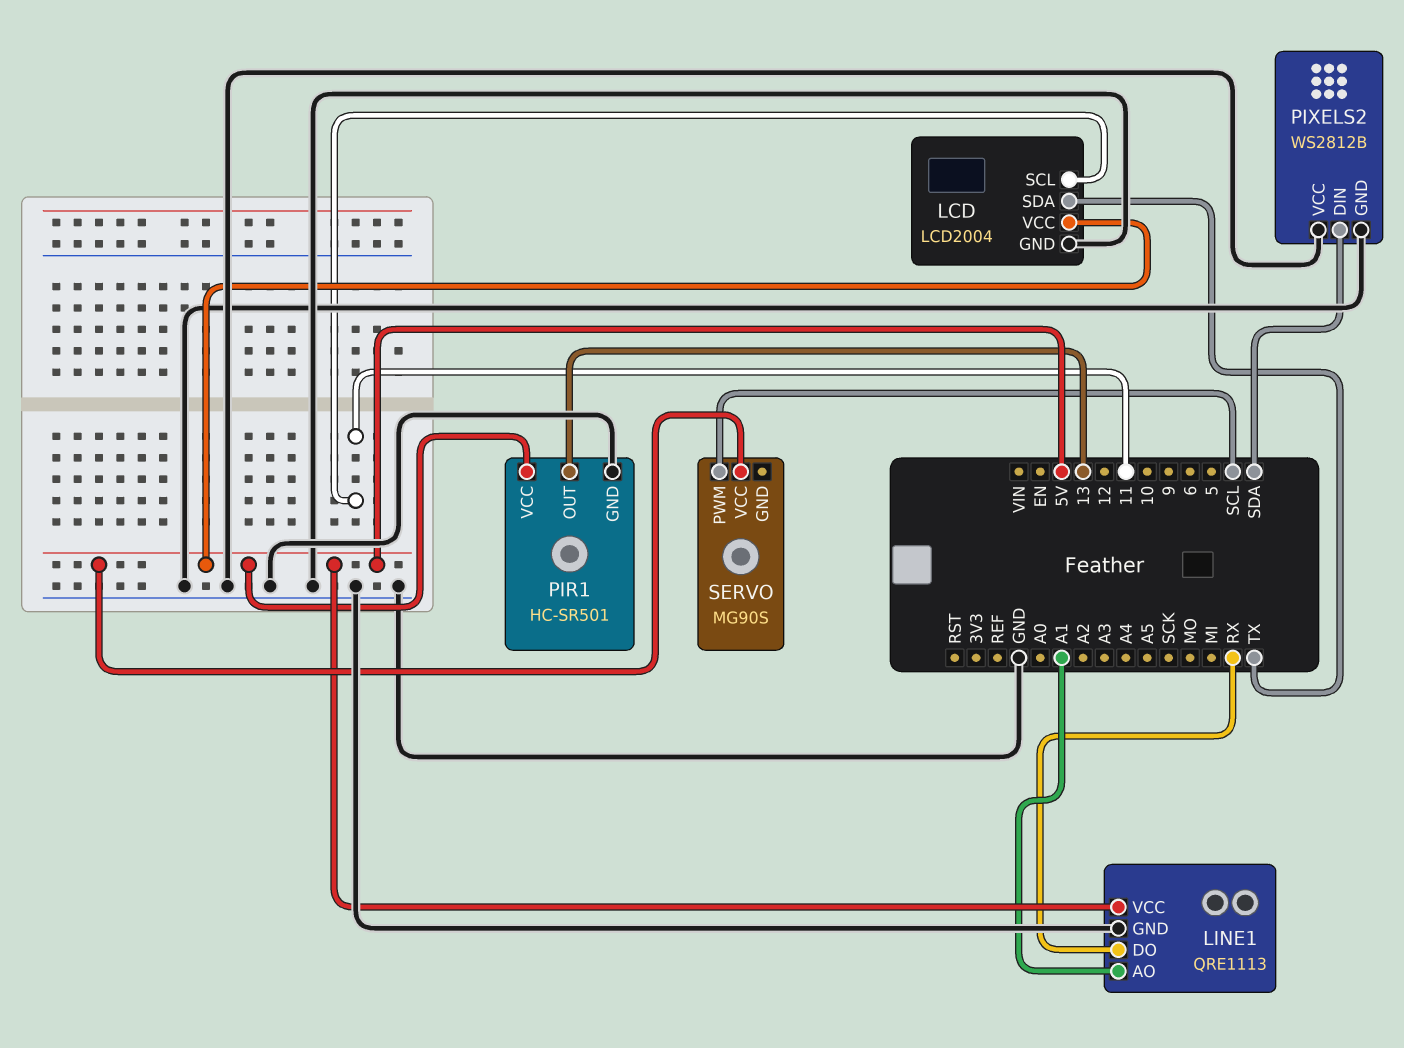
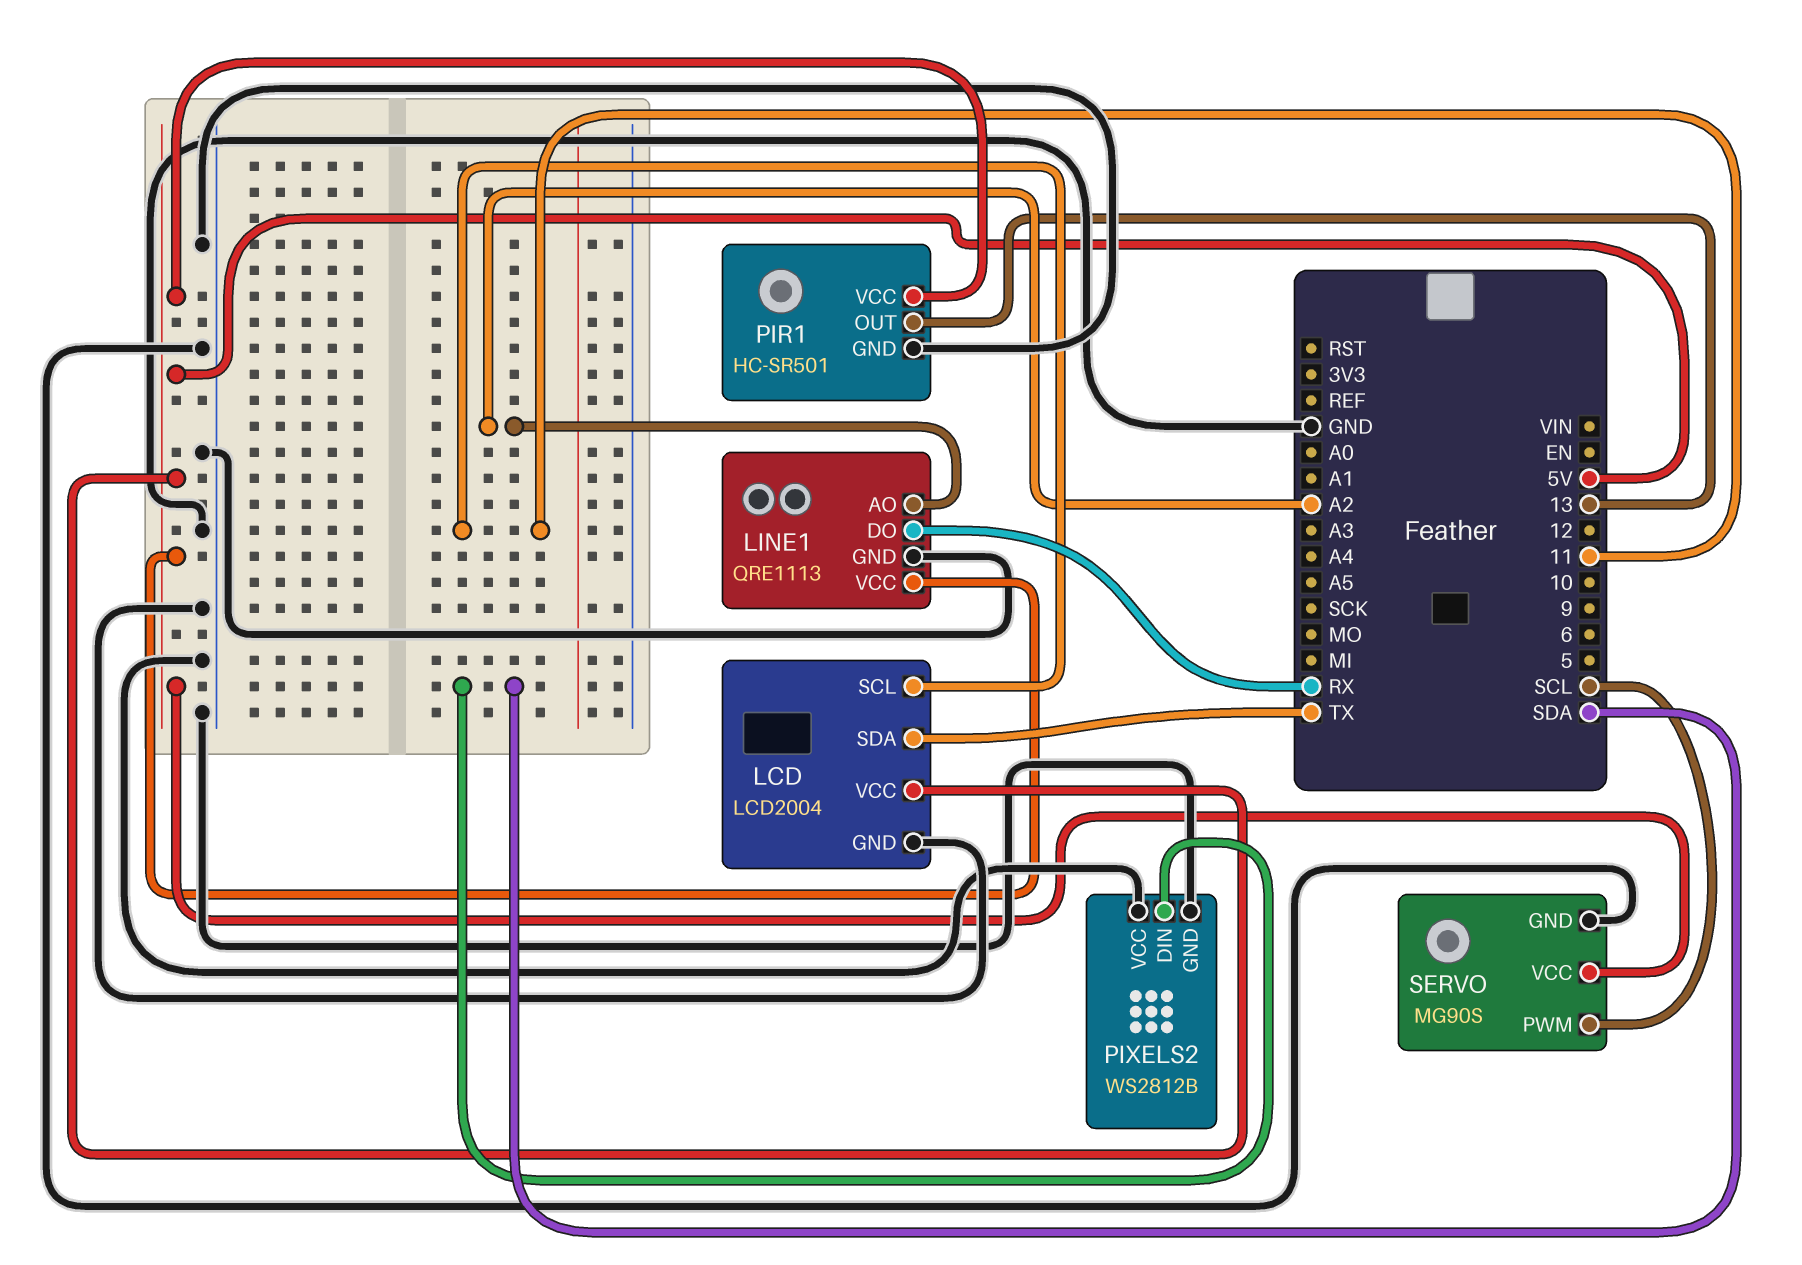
LINE1 pin AO: A1 -> A2
SERVO pin GND: none -> GND

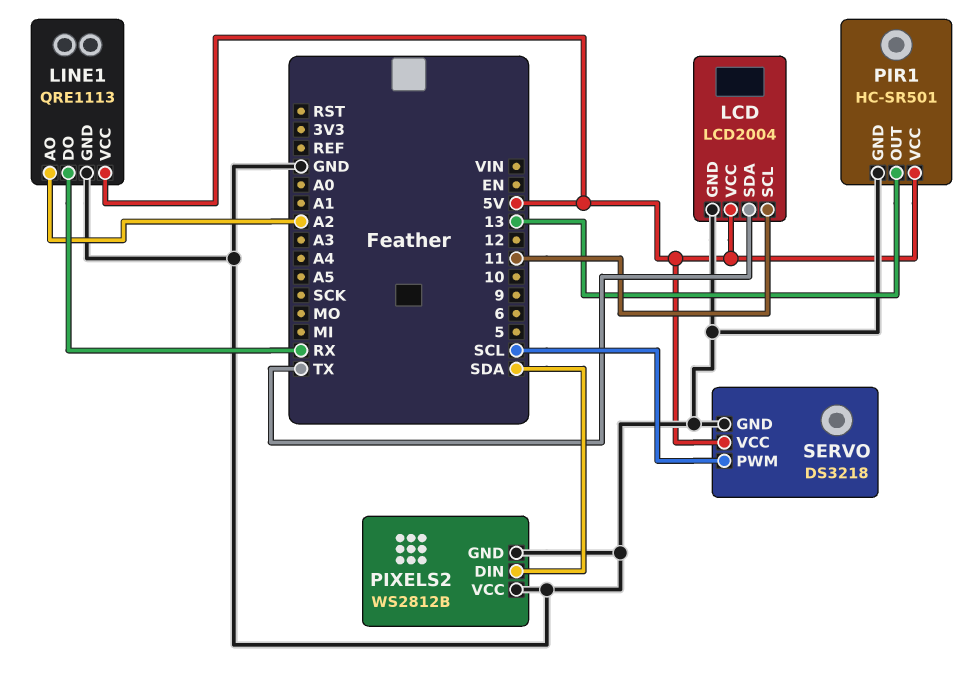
SERVO: MG90S -> DS3218

